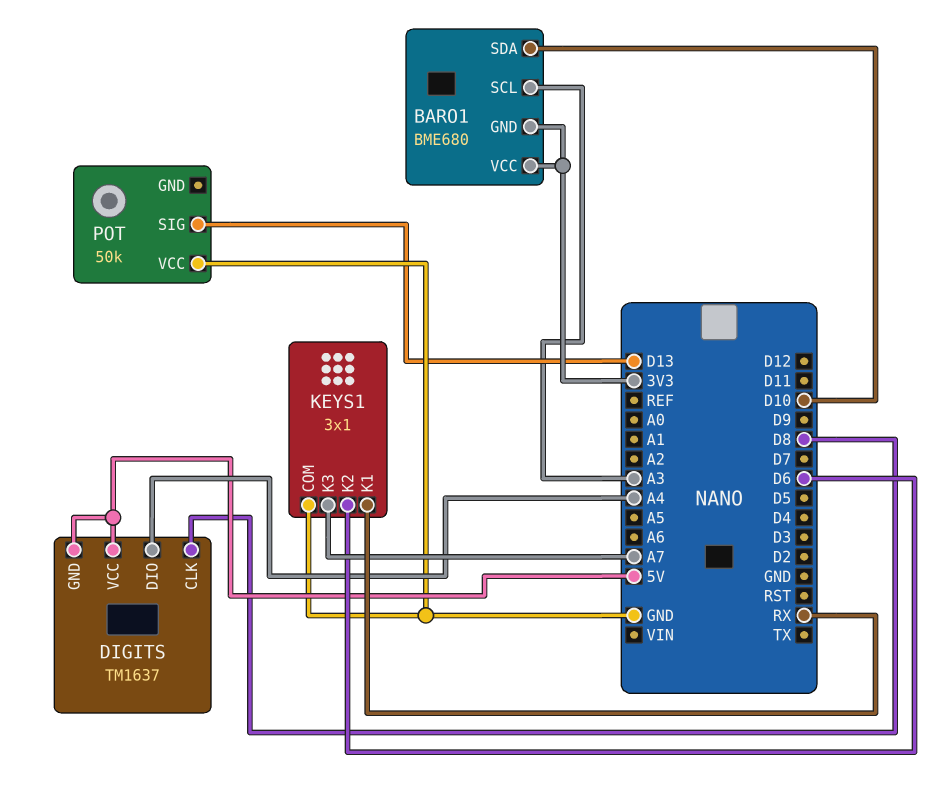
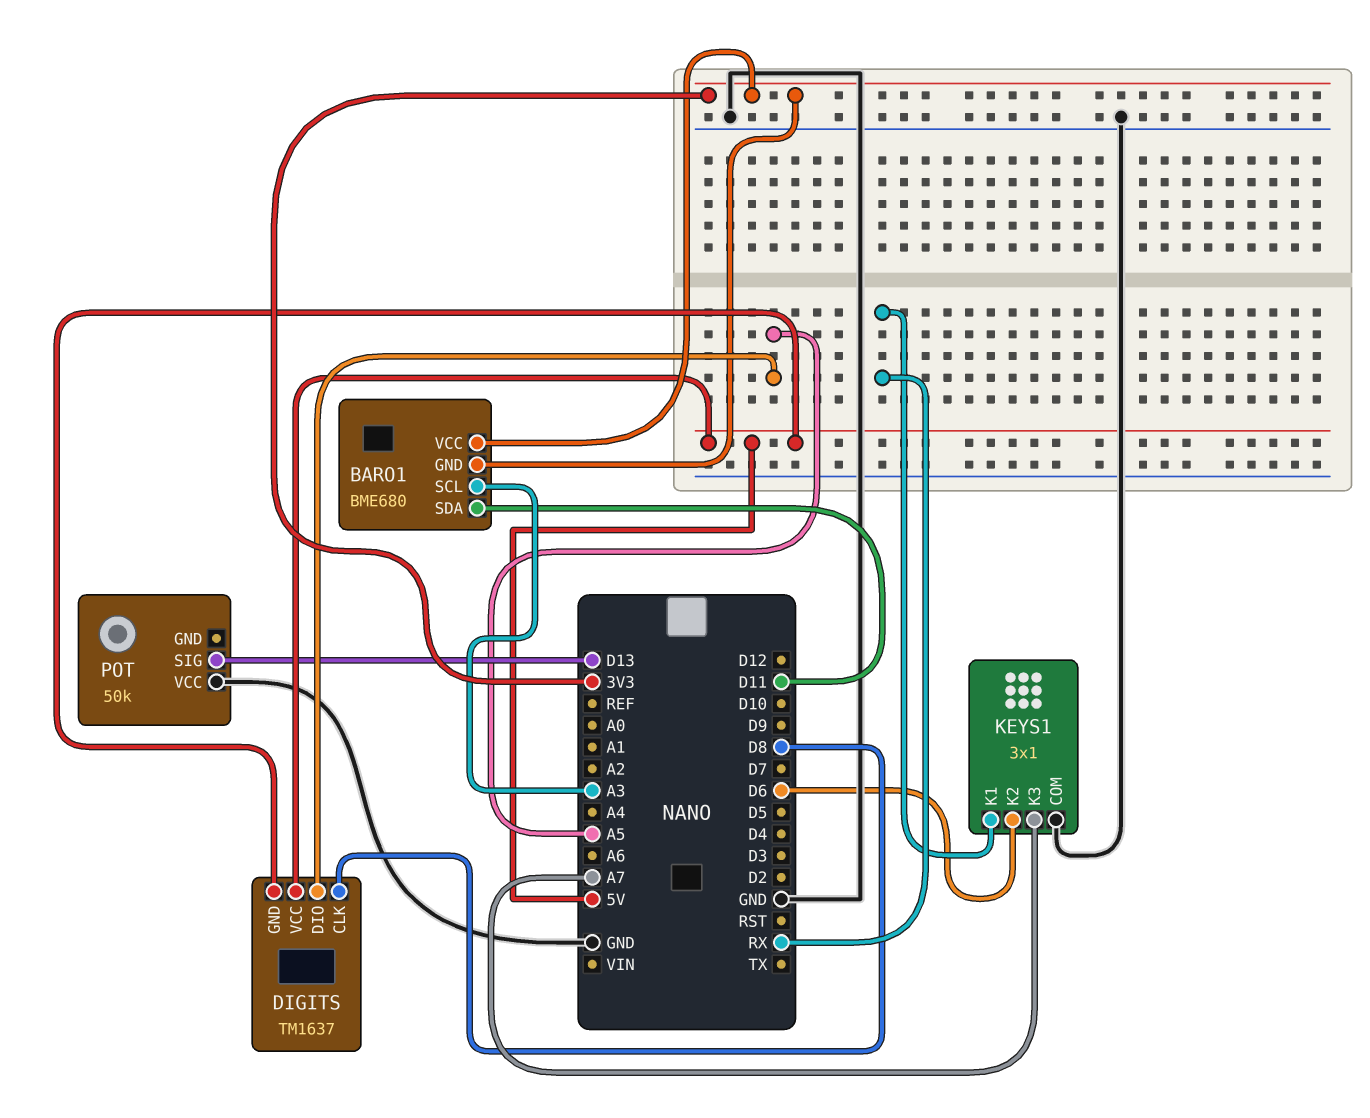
BARO1 pin SDA: D10 -> D11
DIGITS pin DIO: A4 -> A5

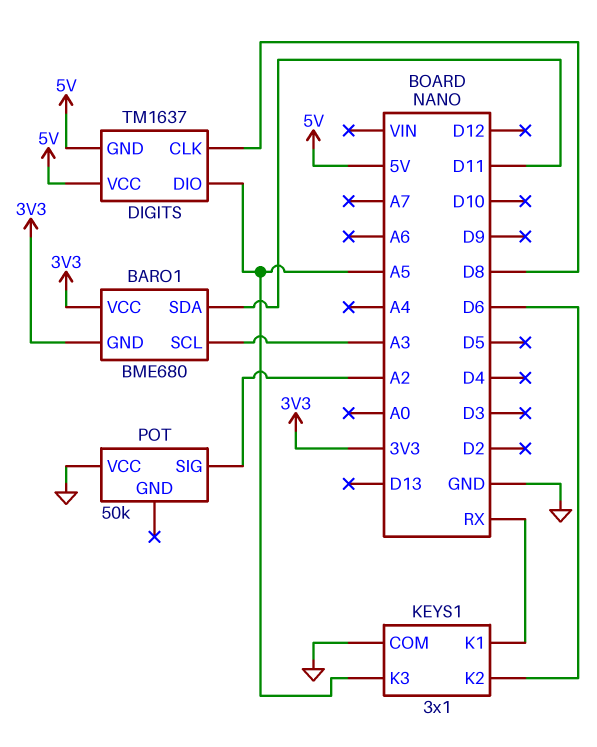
KEYS1 pin K3: A7 -> A5
POT pin SIG: D13 -> A2

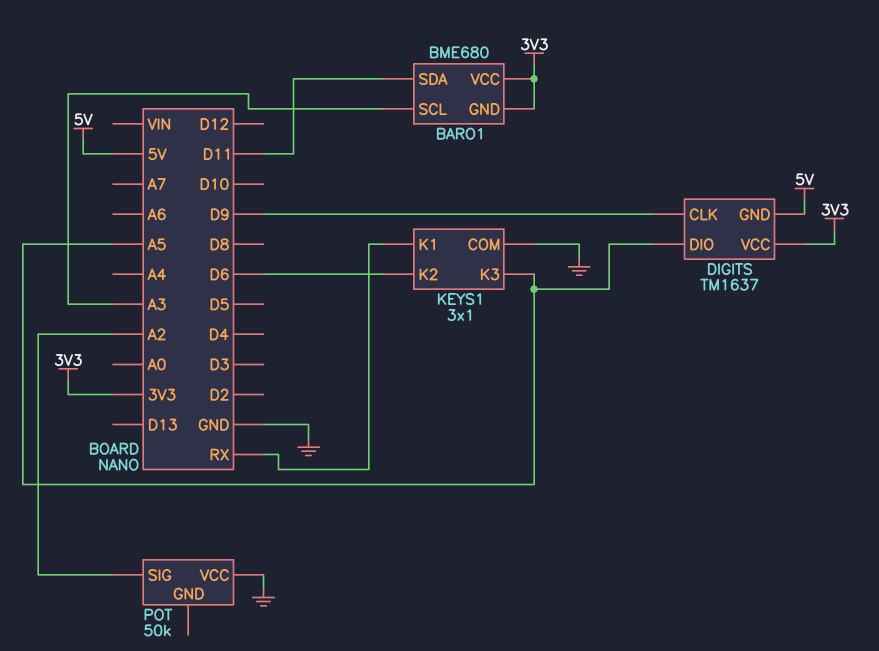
DIGITS pin CLK: D8 -> D9
DIGITS pin VCC: 5V -> 3V3

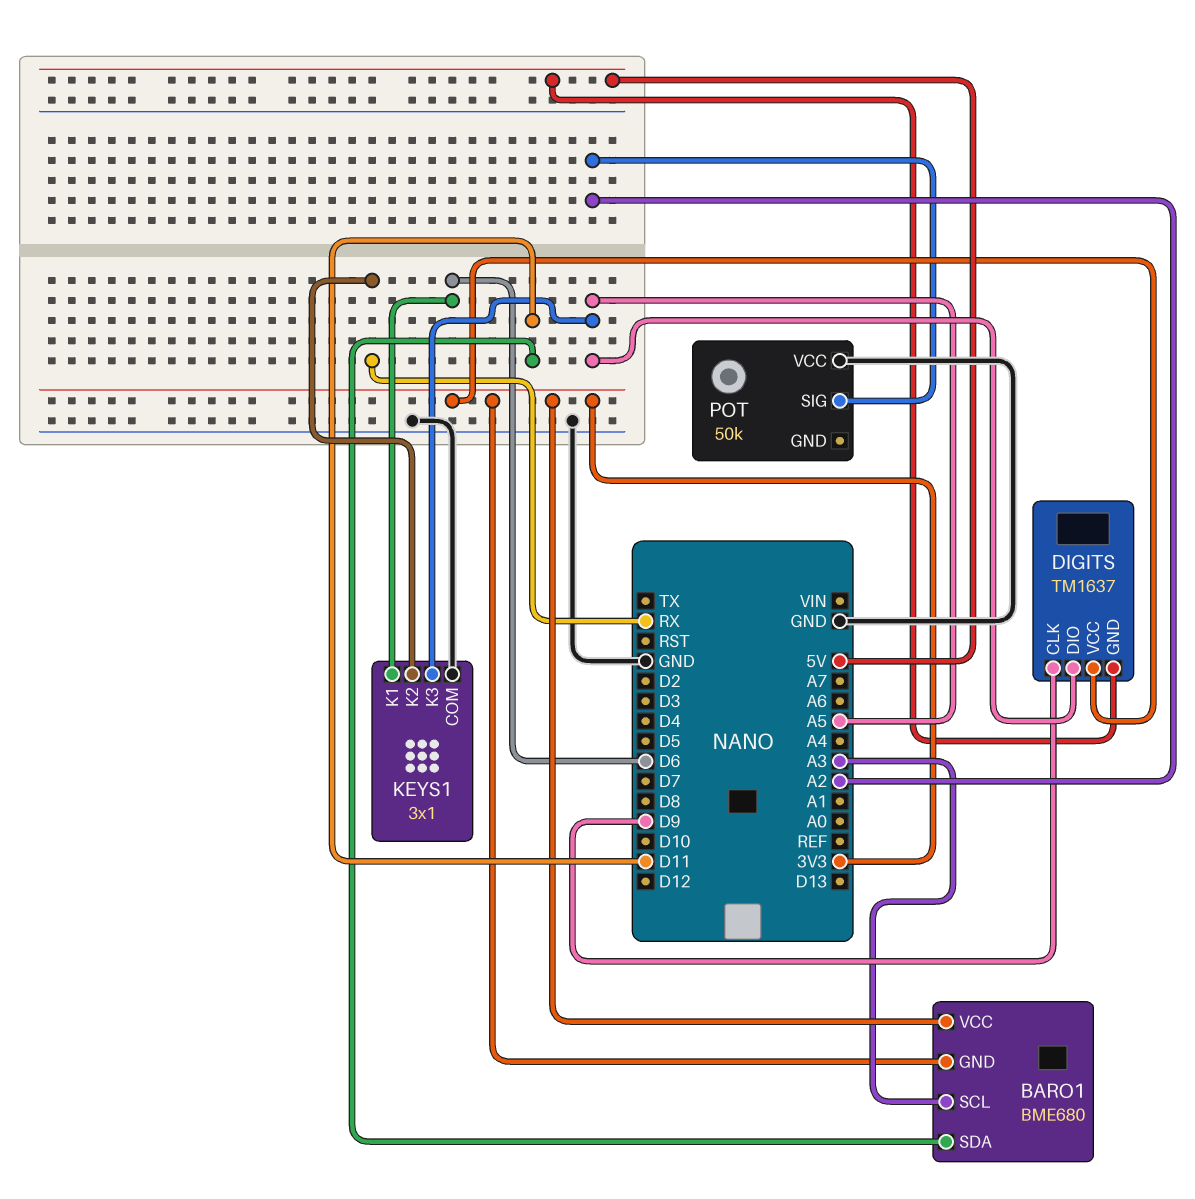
KEYS1 pin K1: RX -> D6
KEYS1 pin K2: D6 -> RX

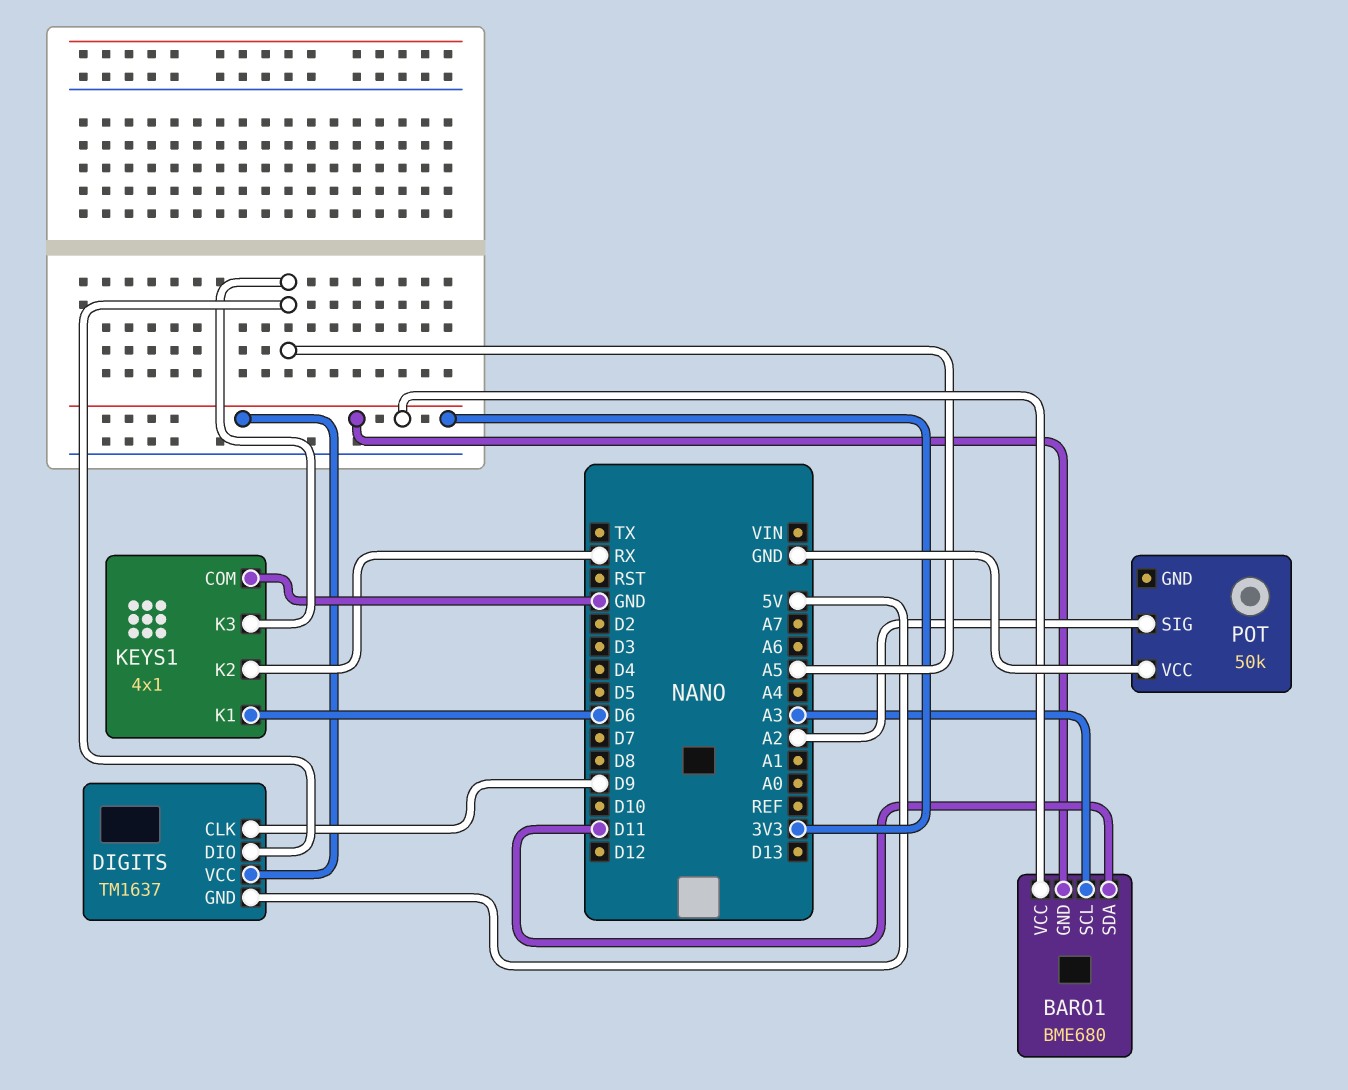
KEYS1: 3x1 -> 4x1

